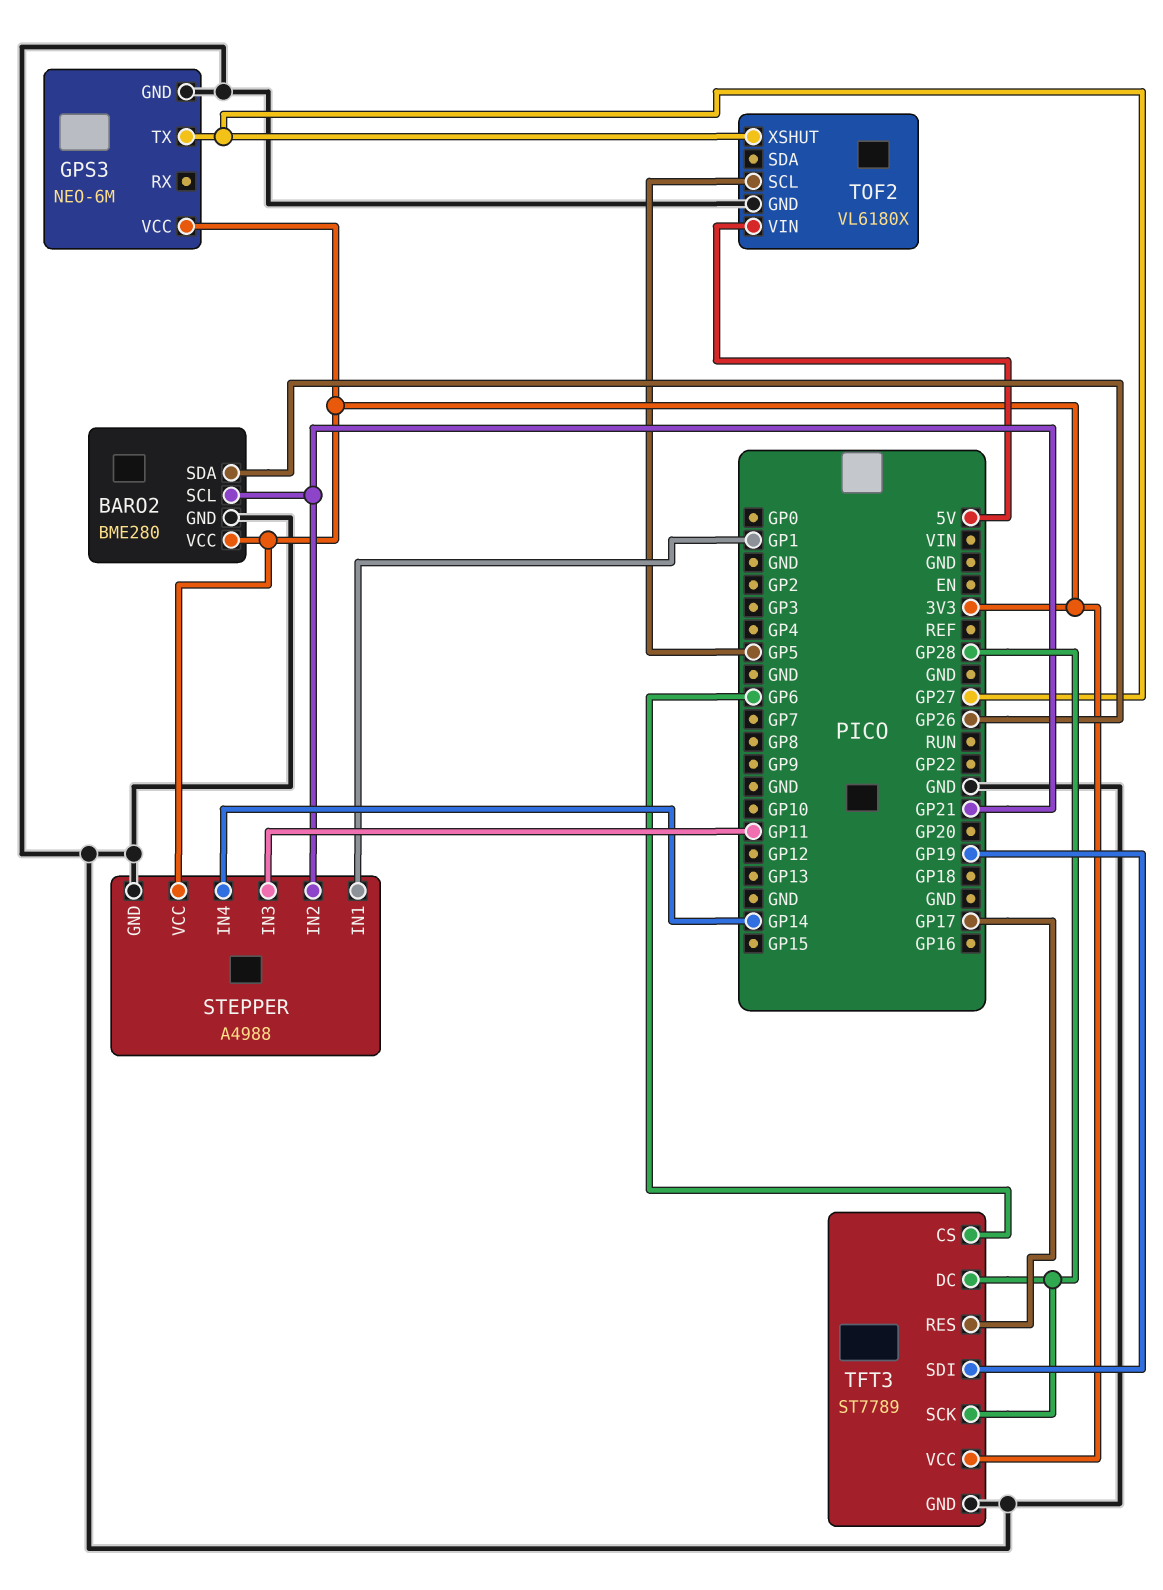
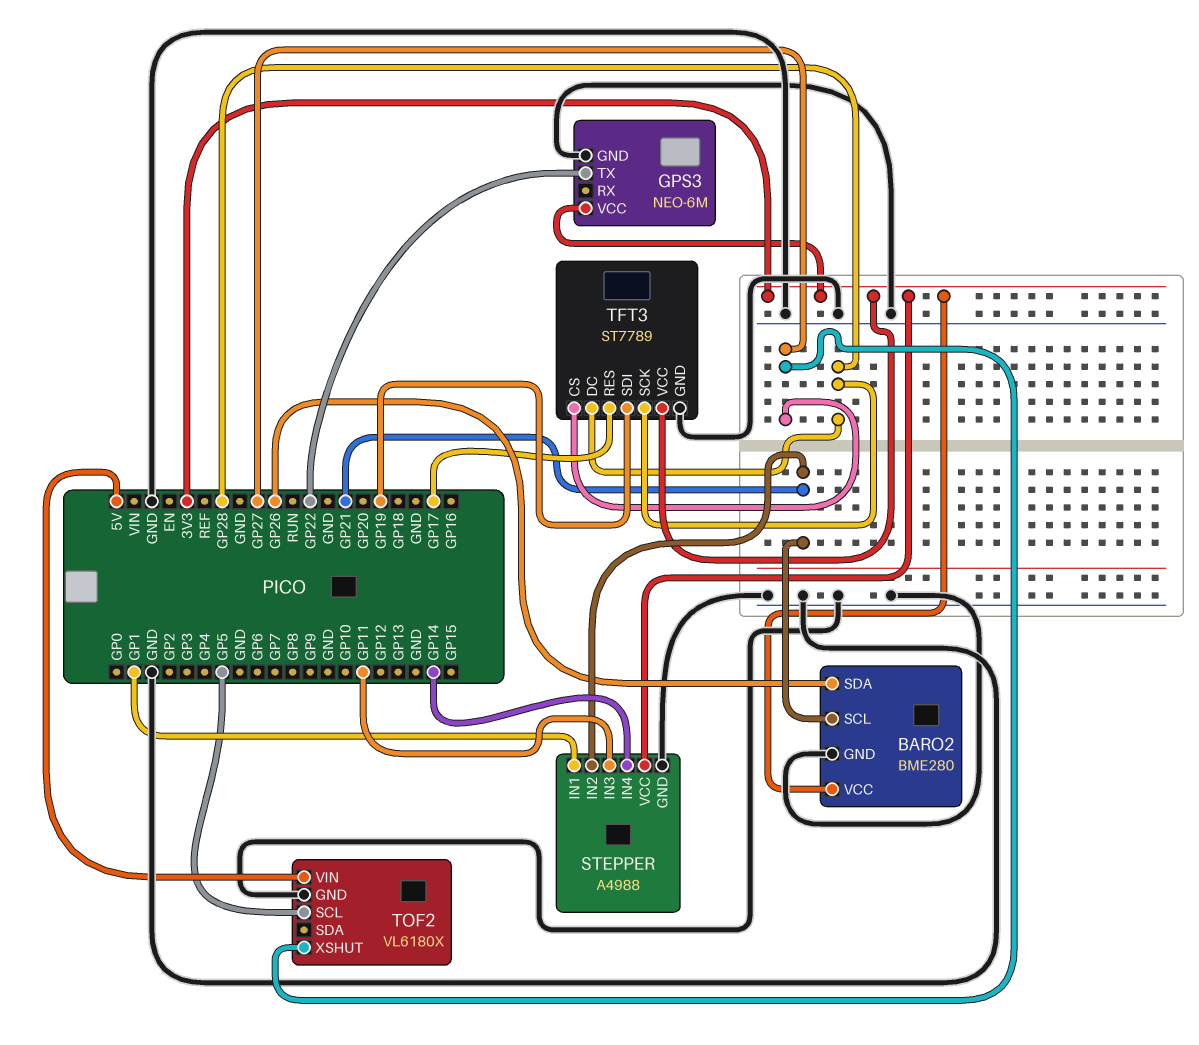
GPS3 pin TX: GP27 -> GP22
TFT3 pin CS: GP6 -> GP27

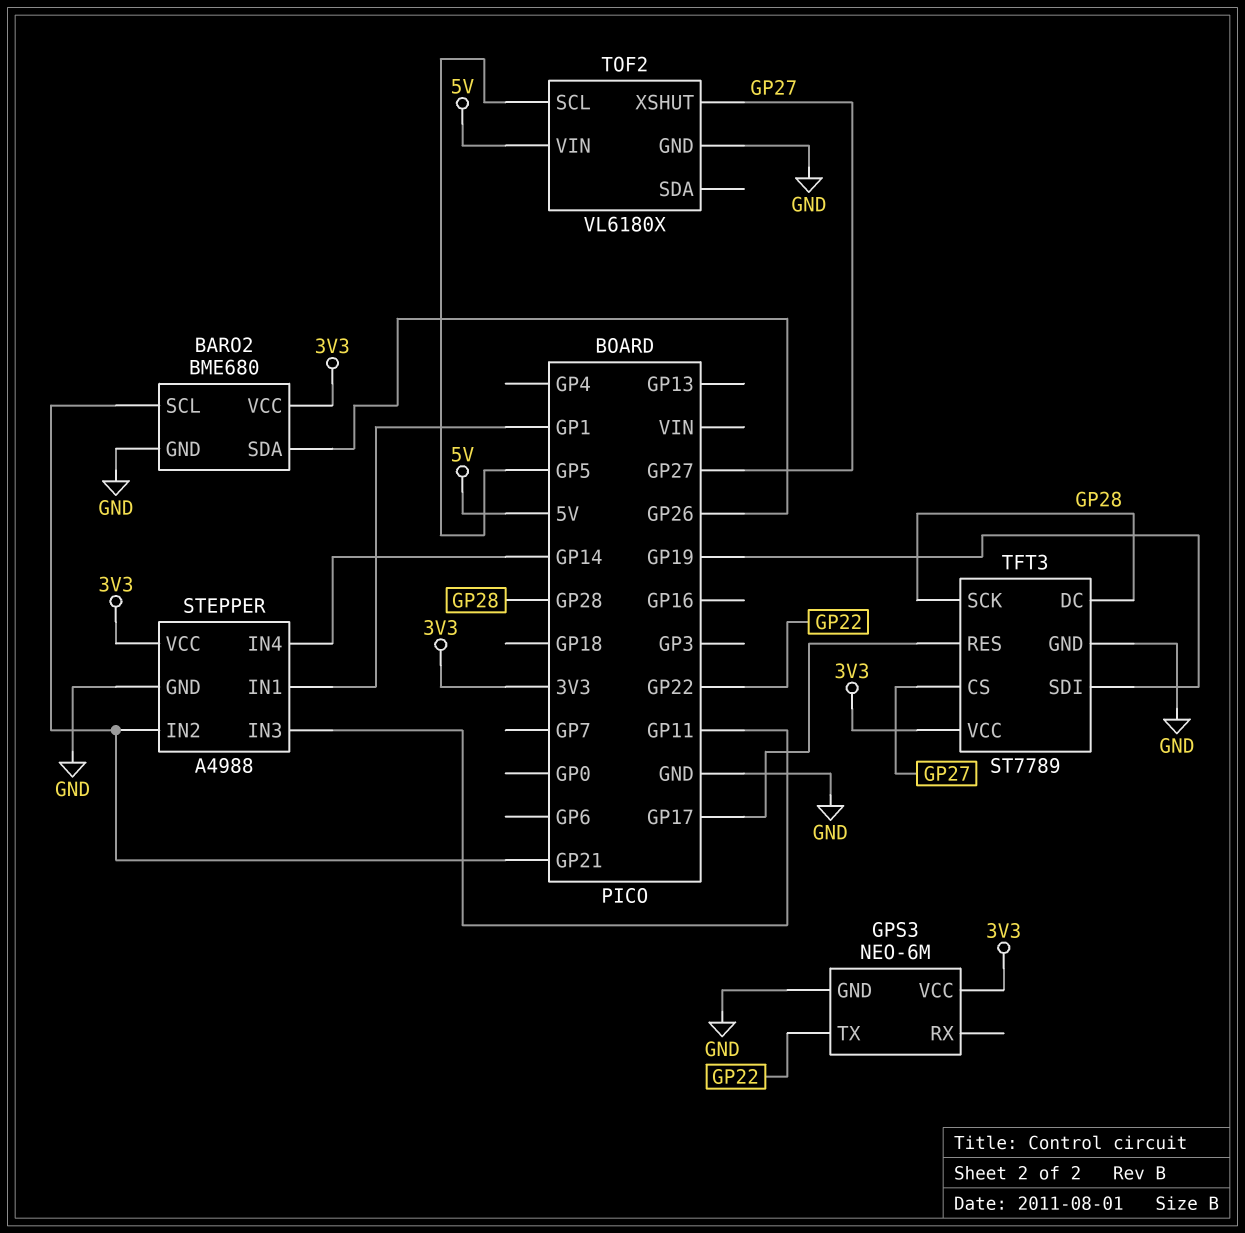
BARO2: BME280 -> BME680

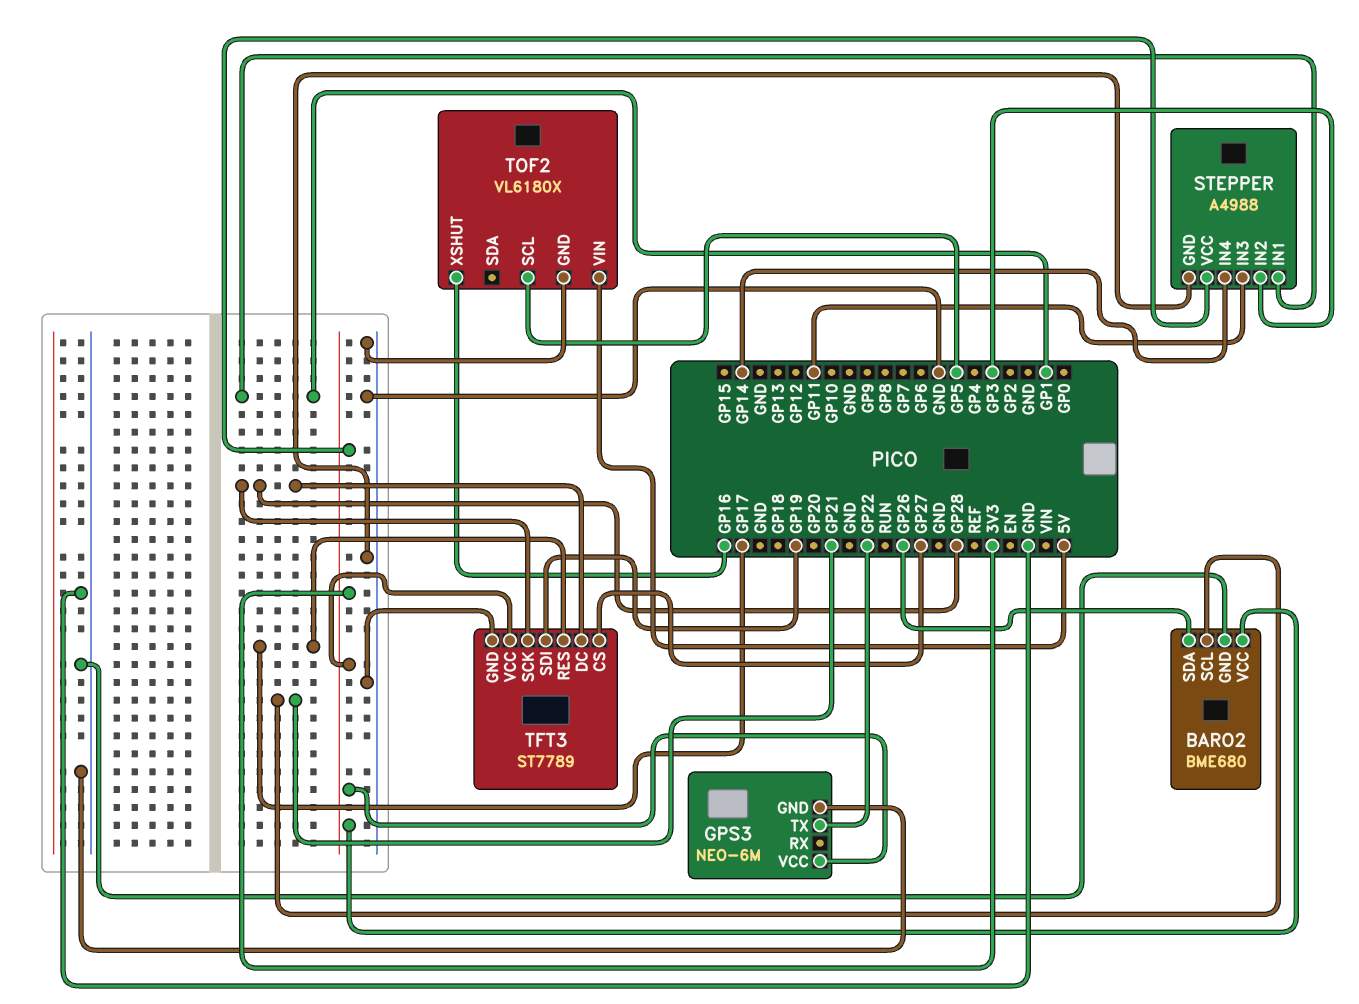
STEPPER pin IN2: GP21 -> GP3
TOF2 pin XSHUT: GP27 -> GP16

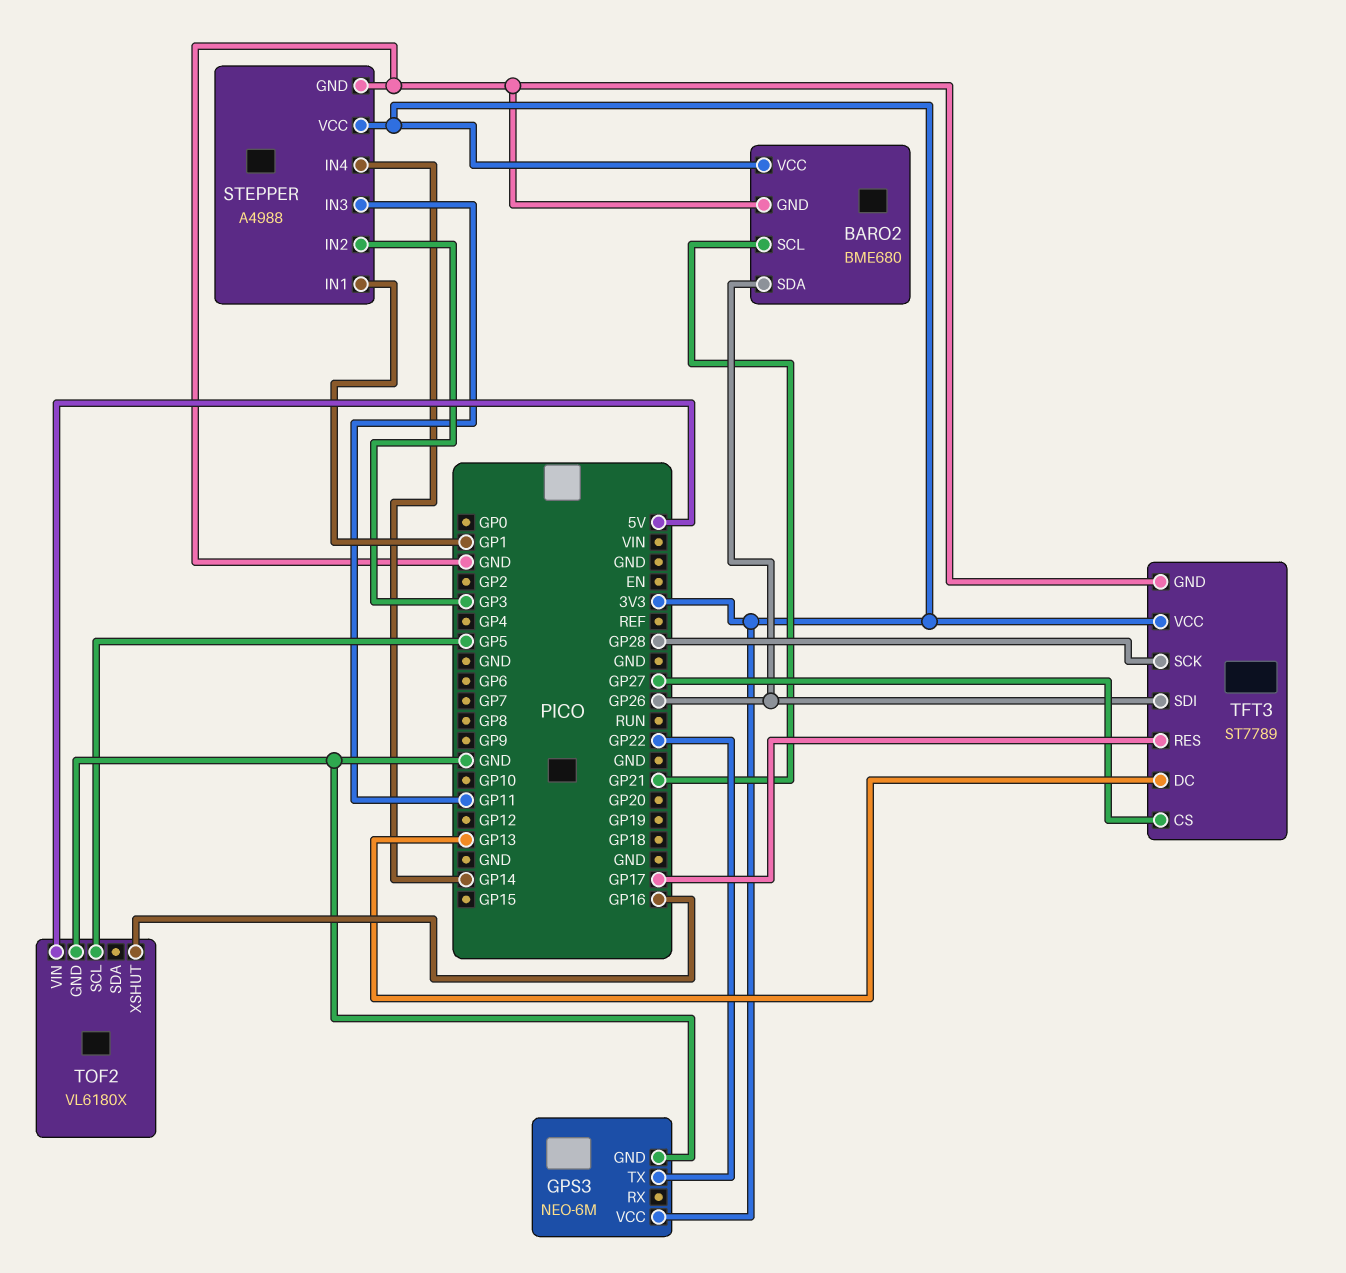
TFT3 pin DC: GP28 -> GP13
TFT3 pin SDI: GP19 -> GP26

